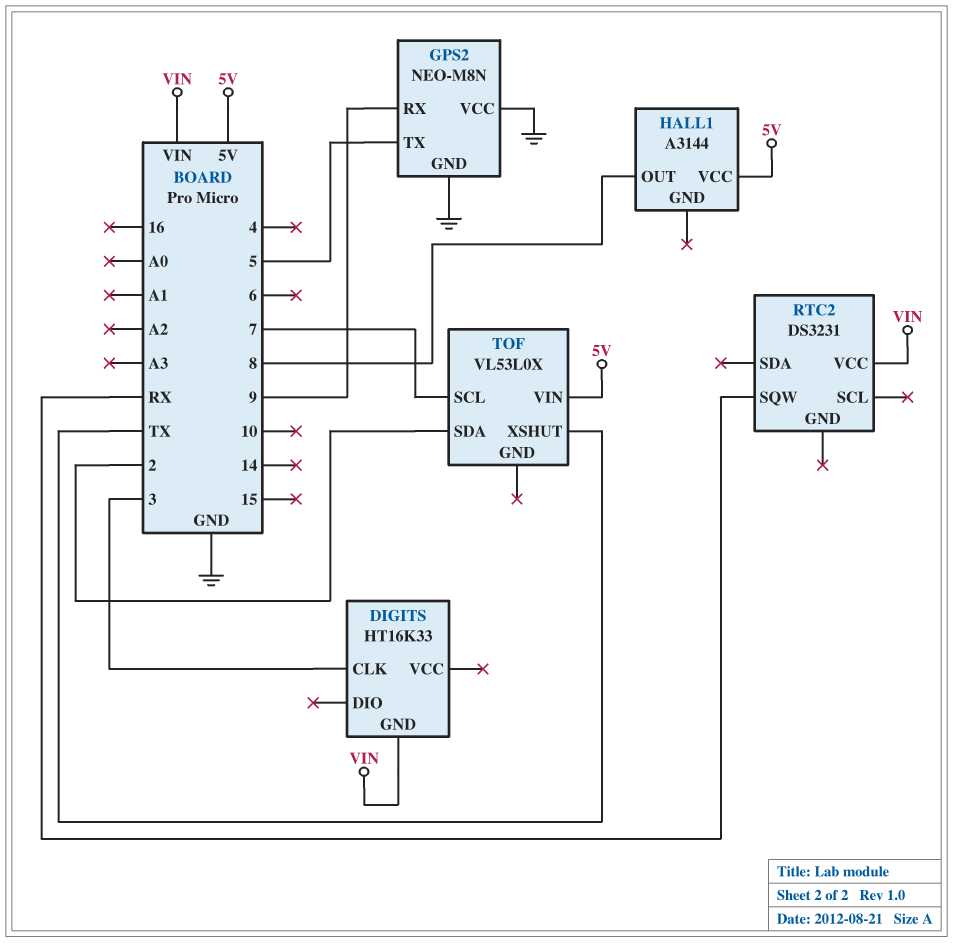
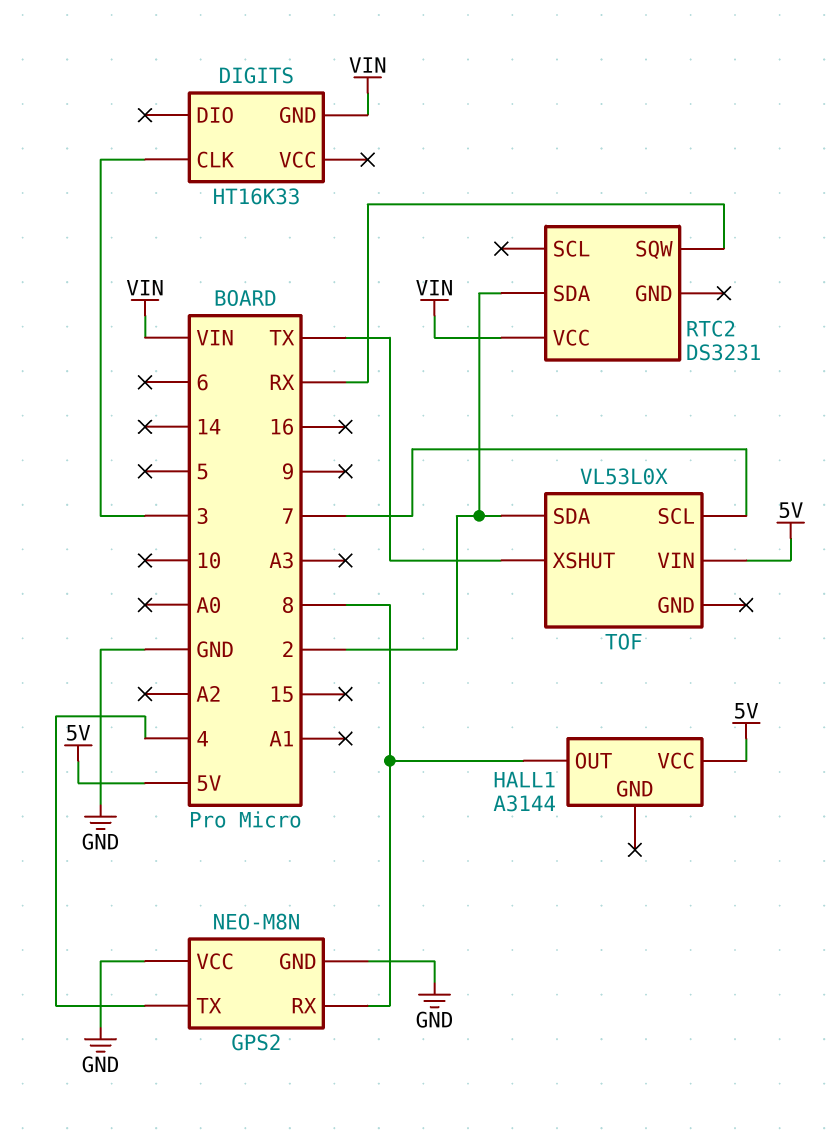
GPS2 pin RX: 9 -> 8
GPS2 pin TX: 5 -> 4
RTC2 pin SDA: none -> 2

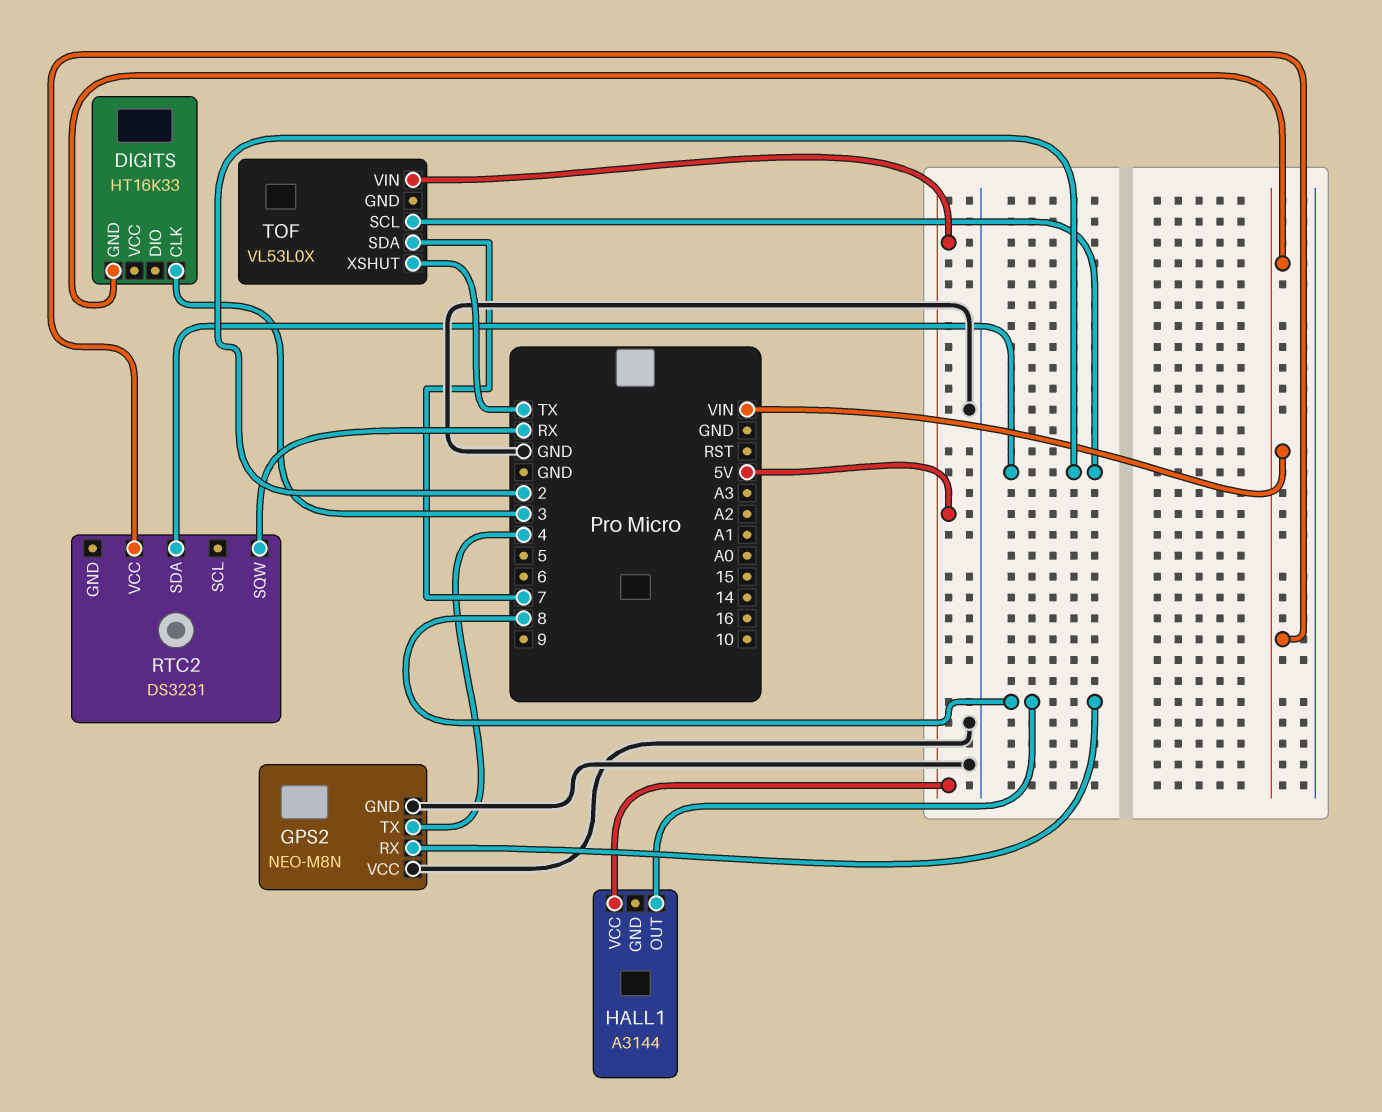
TOF pin SCL: 7 -> 2
TOF pin SDA: 2 -> 7

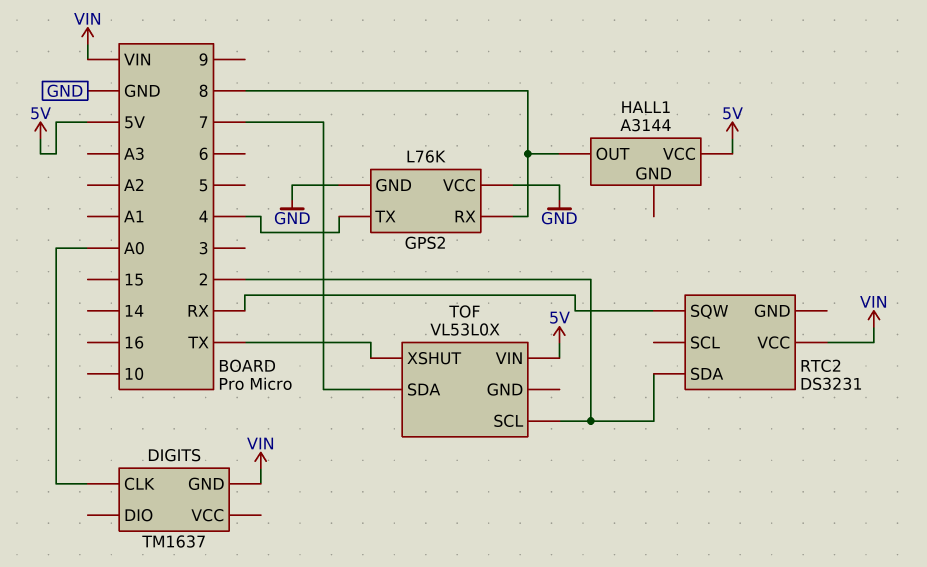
DIGITS: HT16K33 -> TM1637
DIGITS pin CLK: 3 -> A0
GPS2: NEO-M8N -> L76K

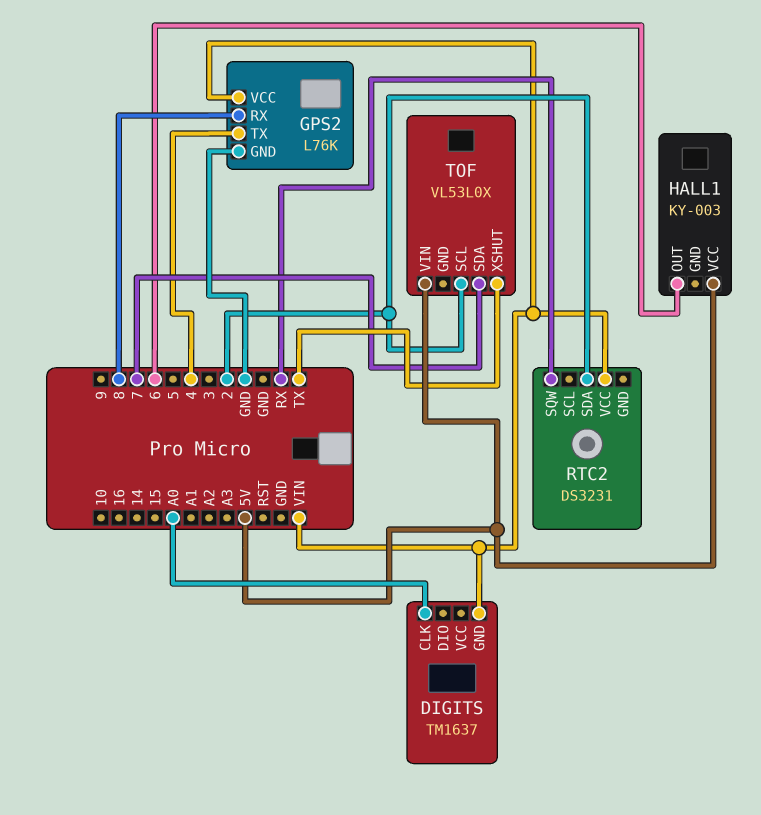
GPS2 pin VCC: GND -> VIN
HALL1: A3144 -> KY-003
HALL1 pin OUT: 8 -> 6

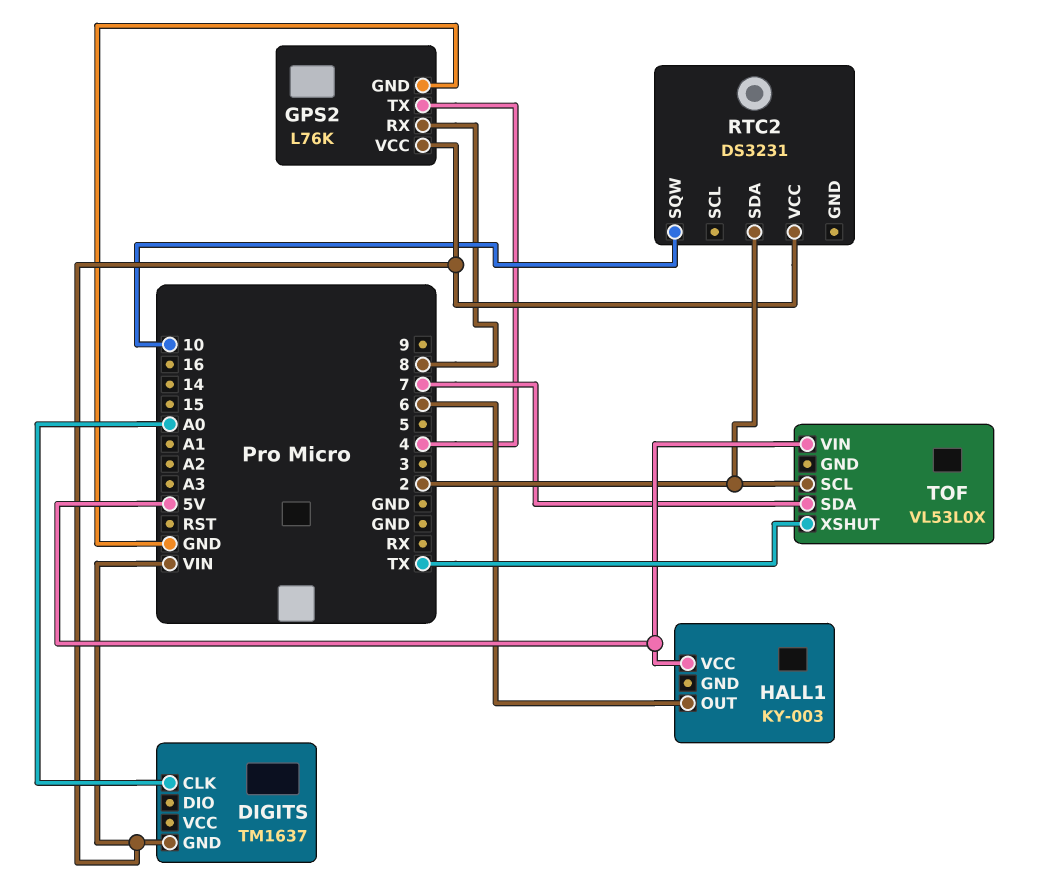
RTC2 pin SQW: RX -> 10

